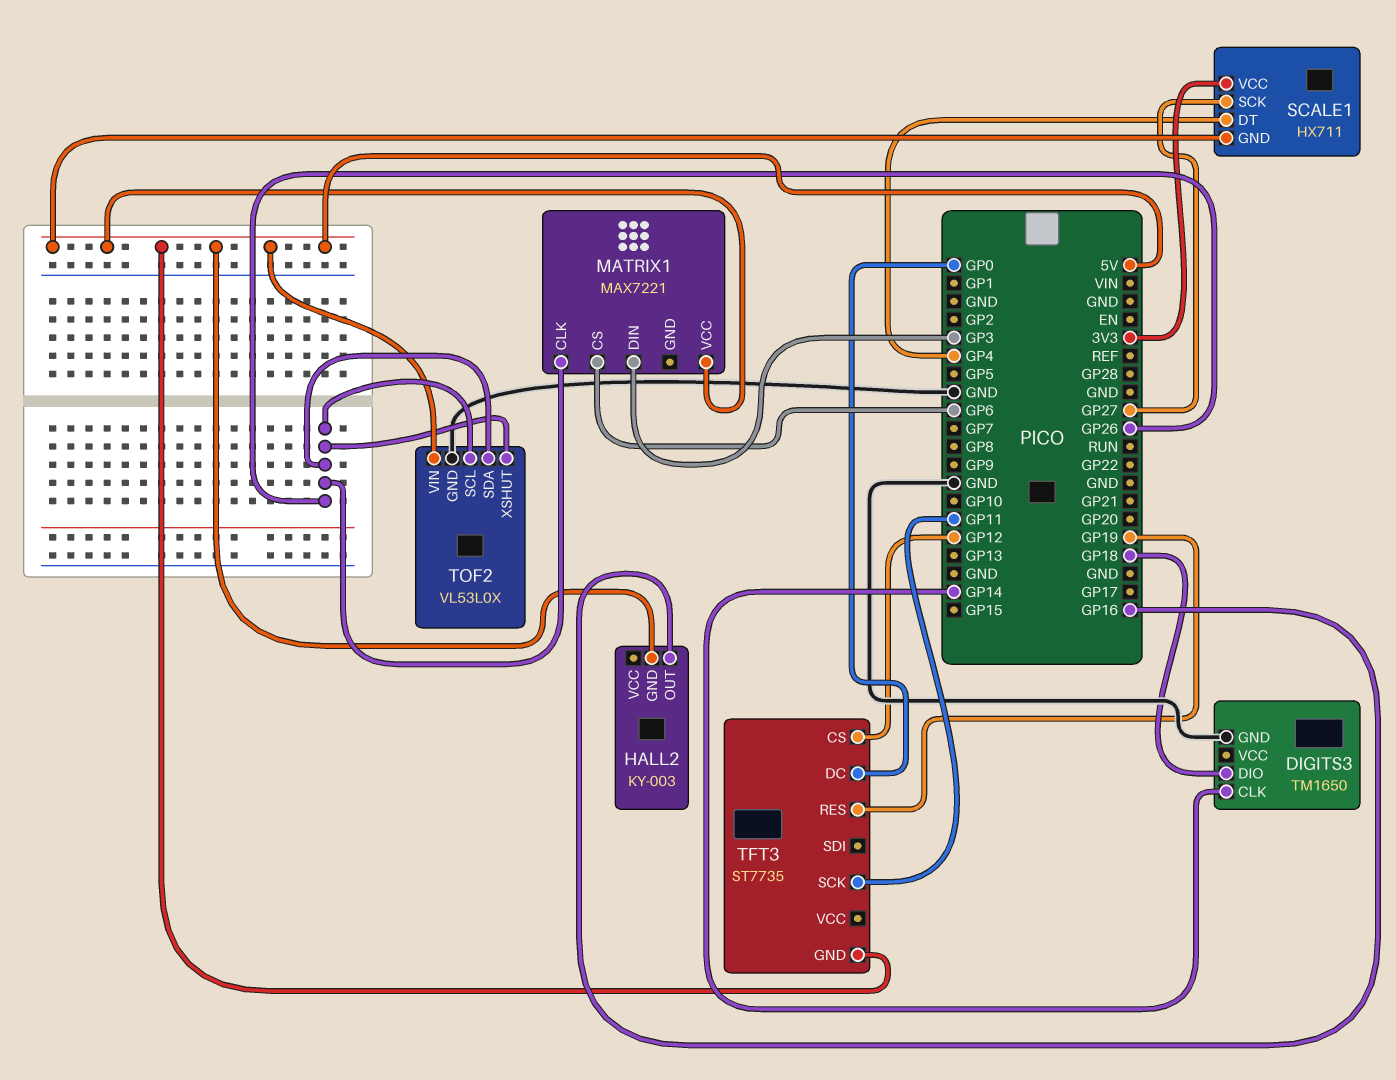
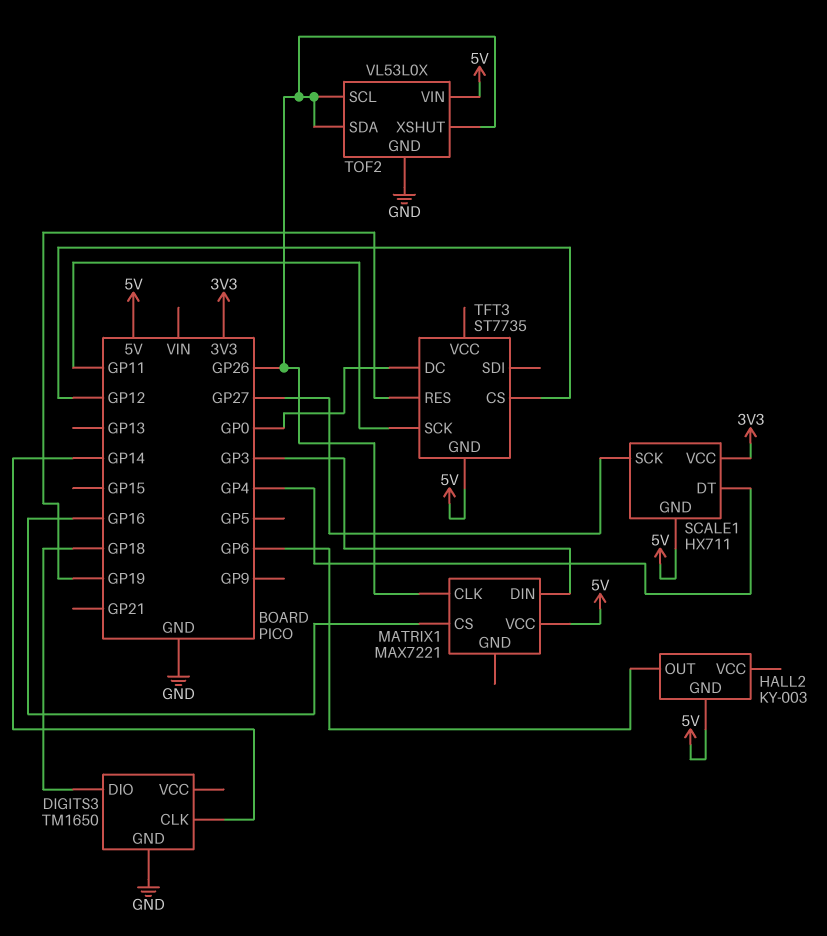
HALL2 pin OUT: GP16 -> GP6
MATRIX1 pin CS: GP6 -> GP16

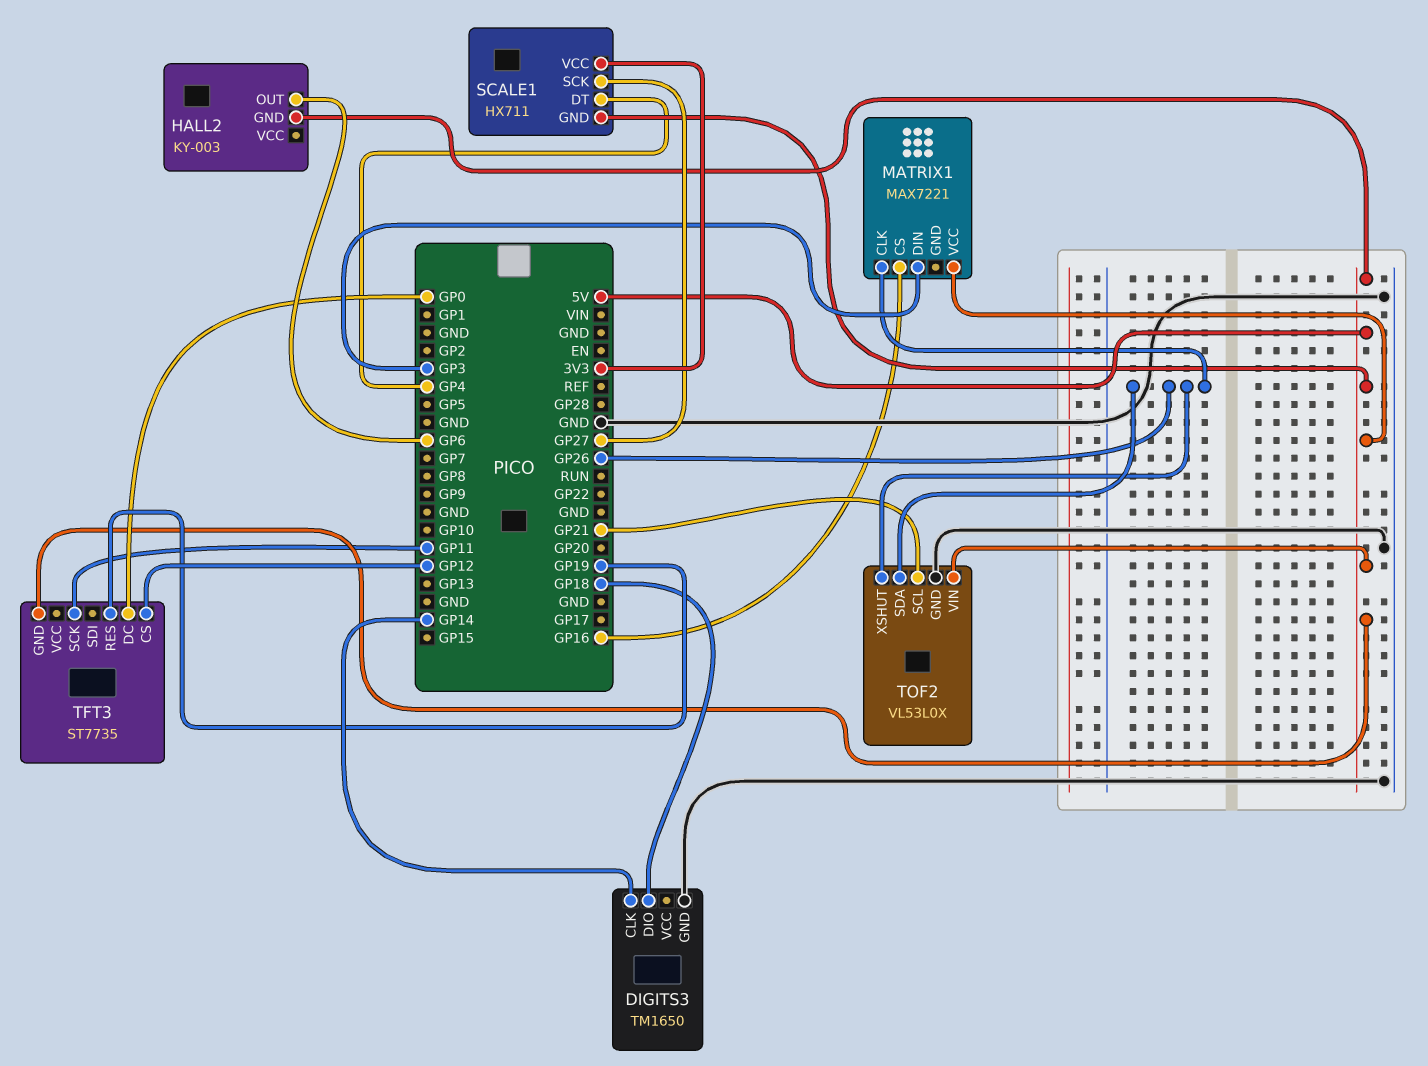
TOF2 pin SCL: GP26 -> GP21

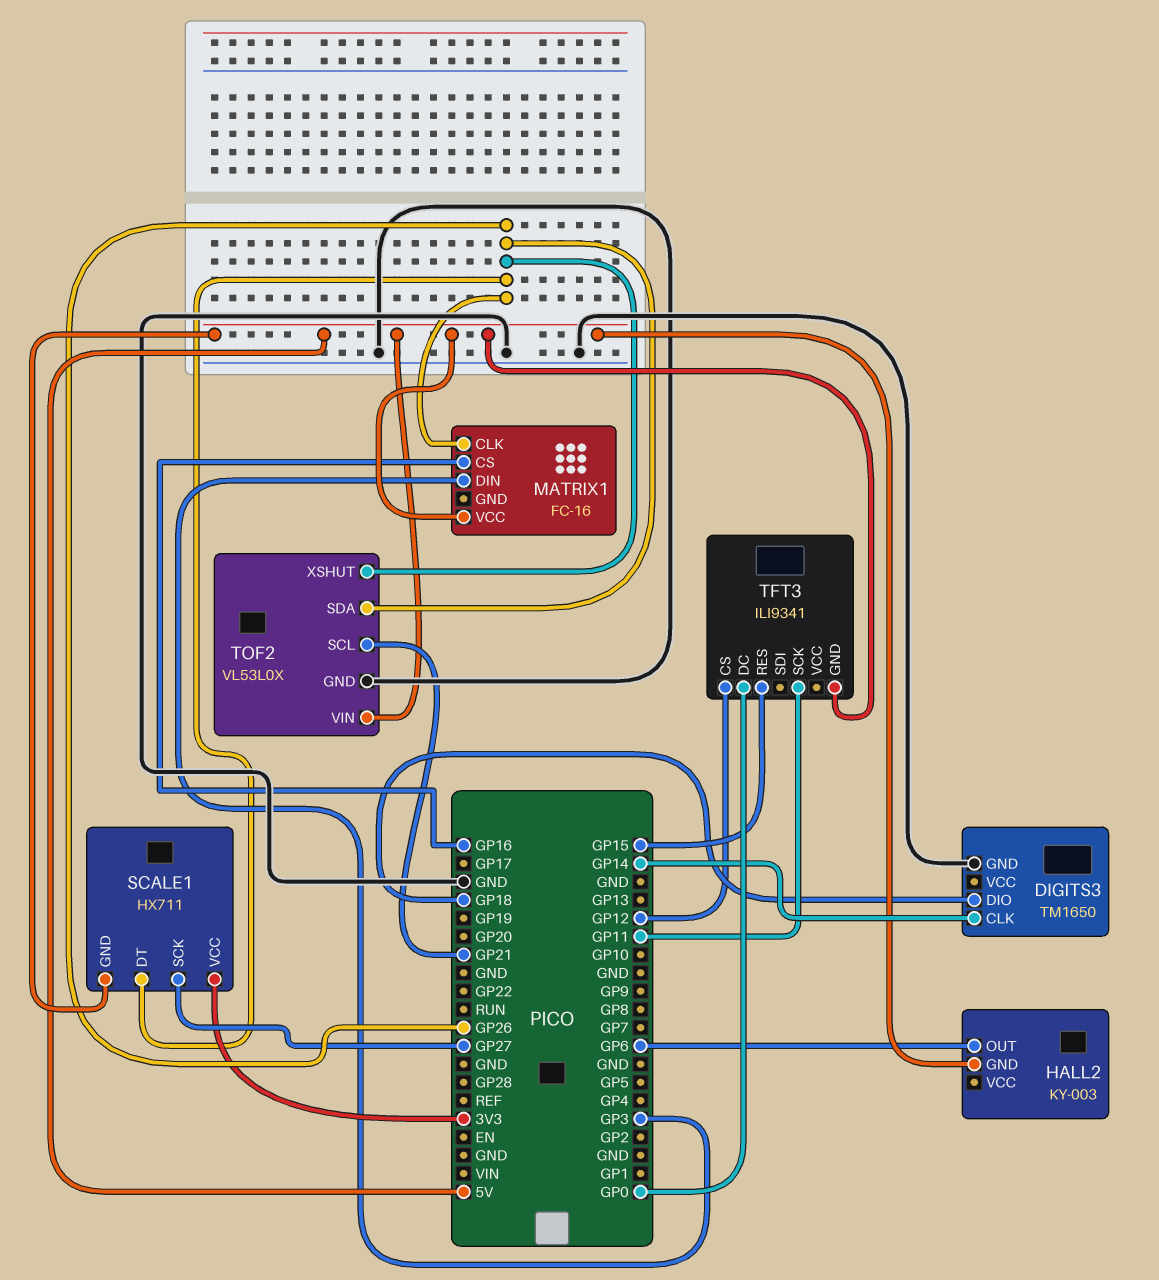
MATRIX1: MAX7221 -> FC-16
SCALE1 pin DT: GP4 -> GP26
TFT3: ST7735 -> ILI9341
TFT3 pin RES: GP19 -> GP15

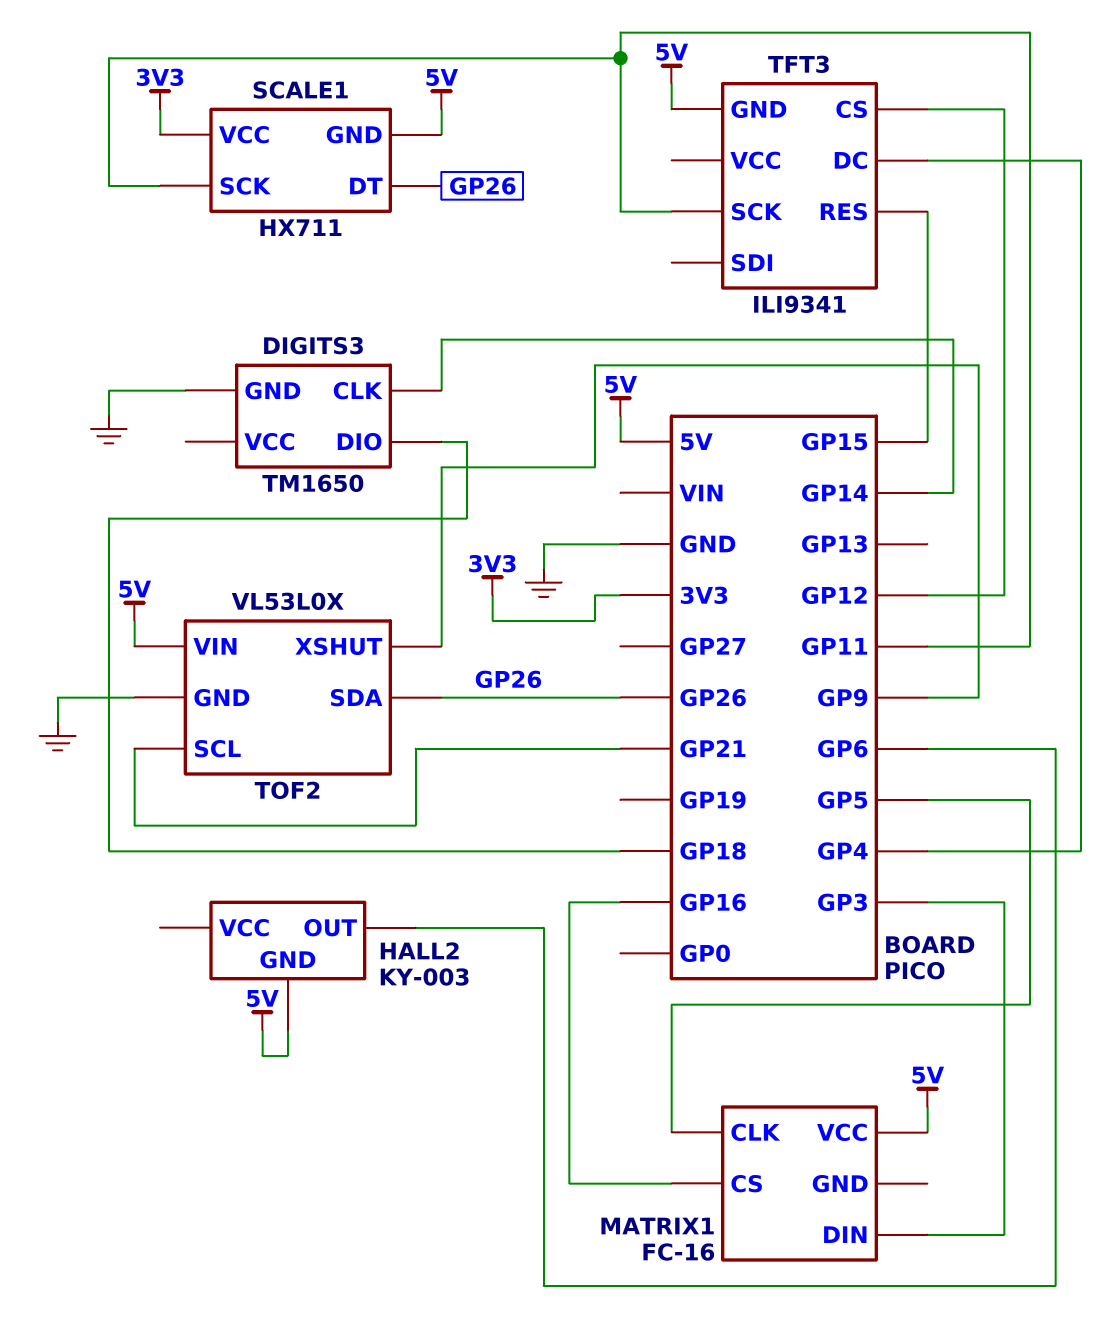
MATRIX1 pin CLK: GP26 -> GP5
SCALE1 pin SCK: GP27 -> GP11
TFT3 pin DC: GP0 -> GP4
TOF2 pin XSHUT: GP26 -> GP9

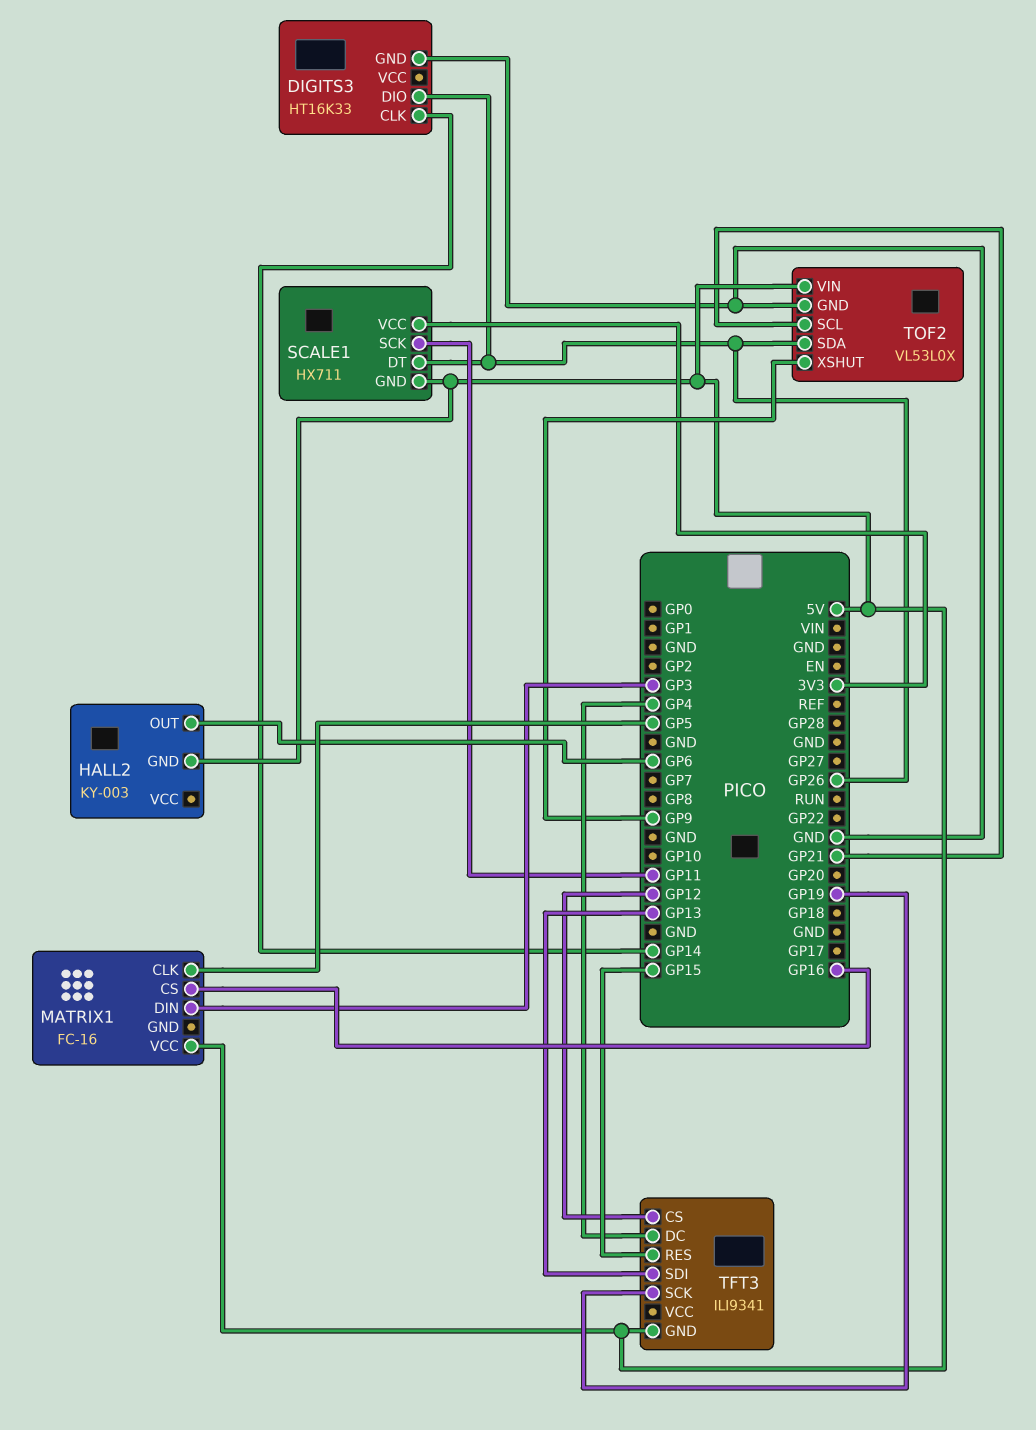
DIGITS3: TM1650 -> HT16K33
DIGITS3 pin DIO: GP18 -> GP26
TFT3 pin SCK: GP11 -> GP19
TFT3 pin SDI: none -> GP13

